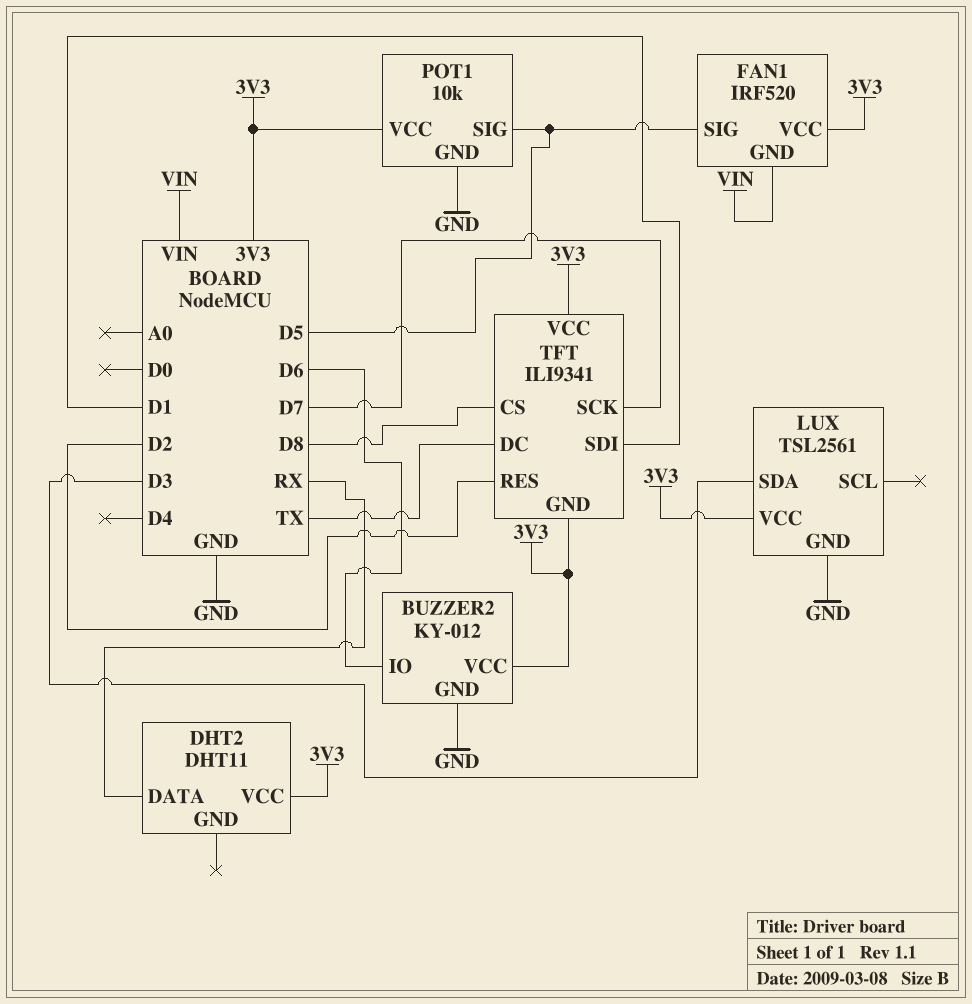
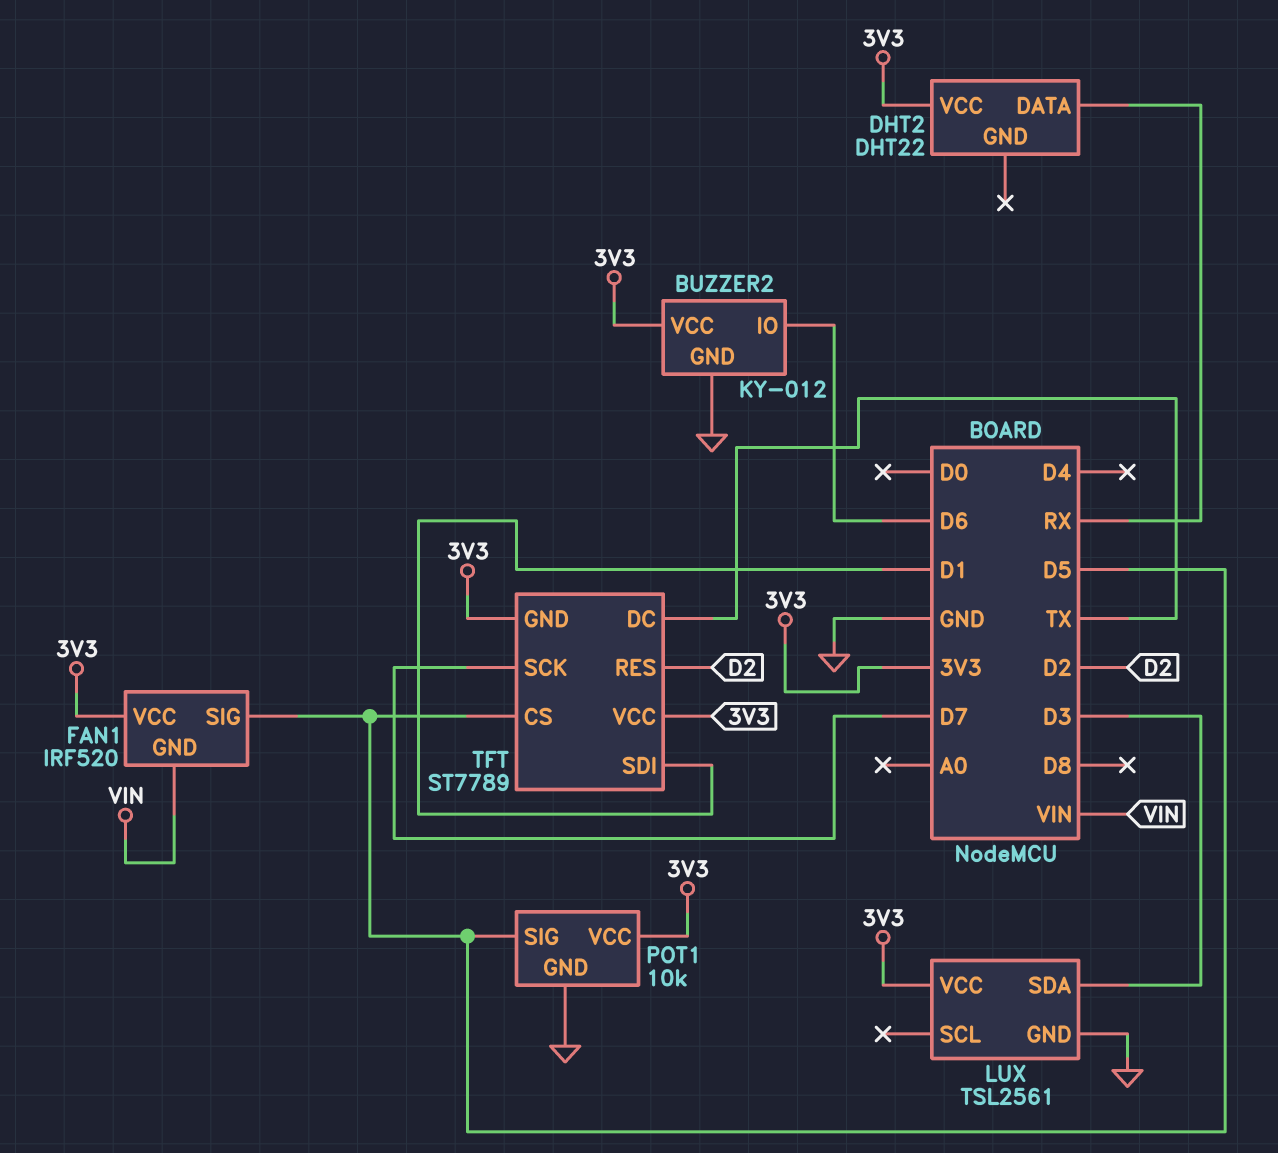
DHT2: DHT11 -> DHT22
TFT: ILI9341 -> ST7789
TFT pin CS: D8 -> D5

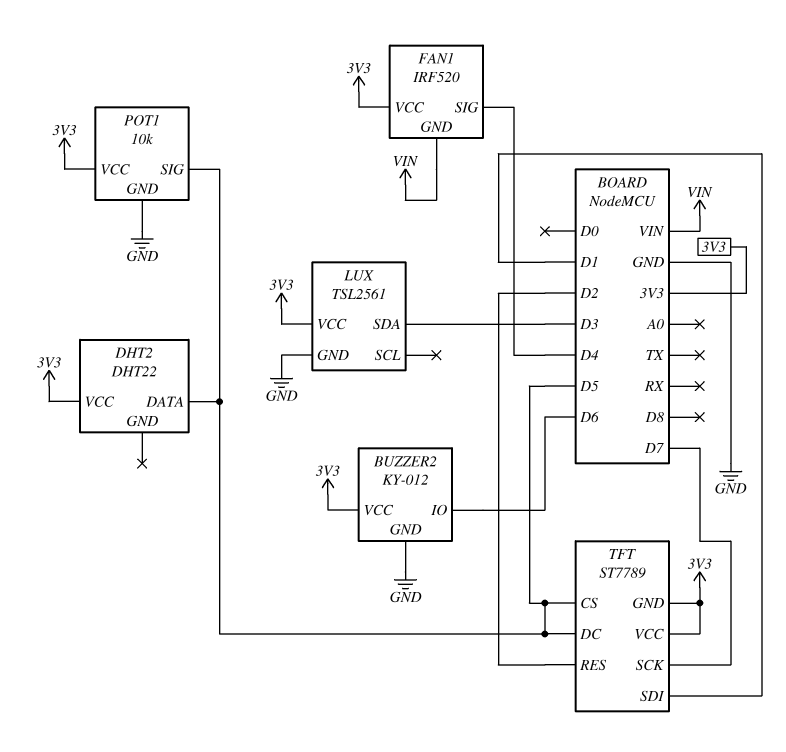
DHT2 pin DATA: RX -> D5
FAN1 pin SIG: D5 -> D4
TFT pin DC: TX -> D5

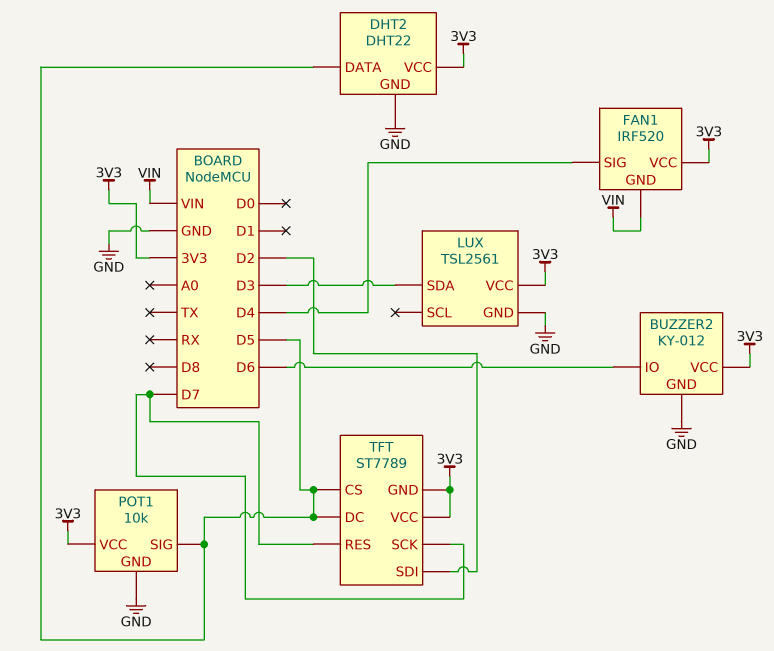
DHT2 pin GND: none -> GND
TFT pin RES: D2 -> D7
TFT pin SDI: D1 -> D2

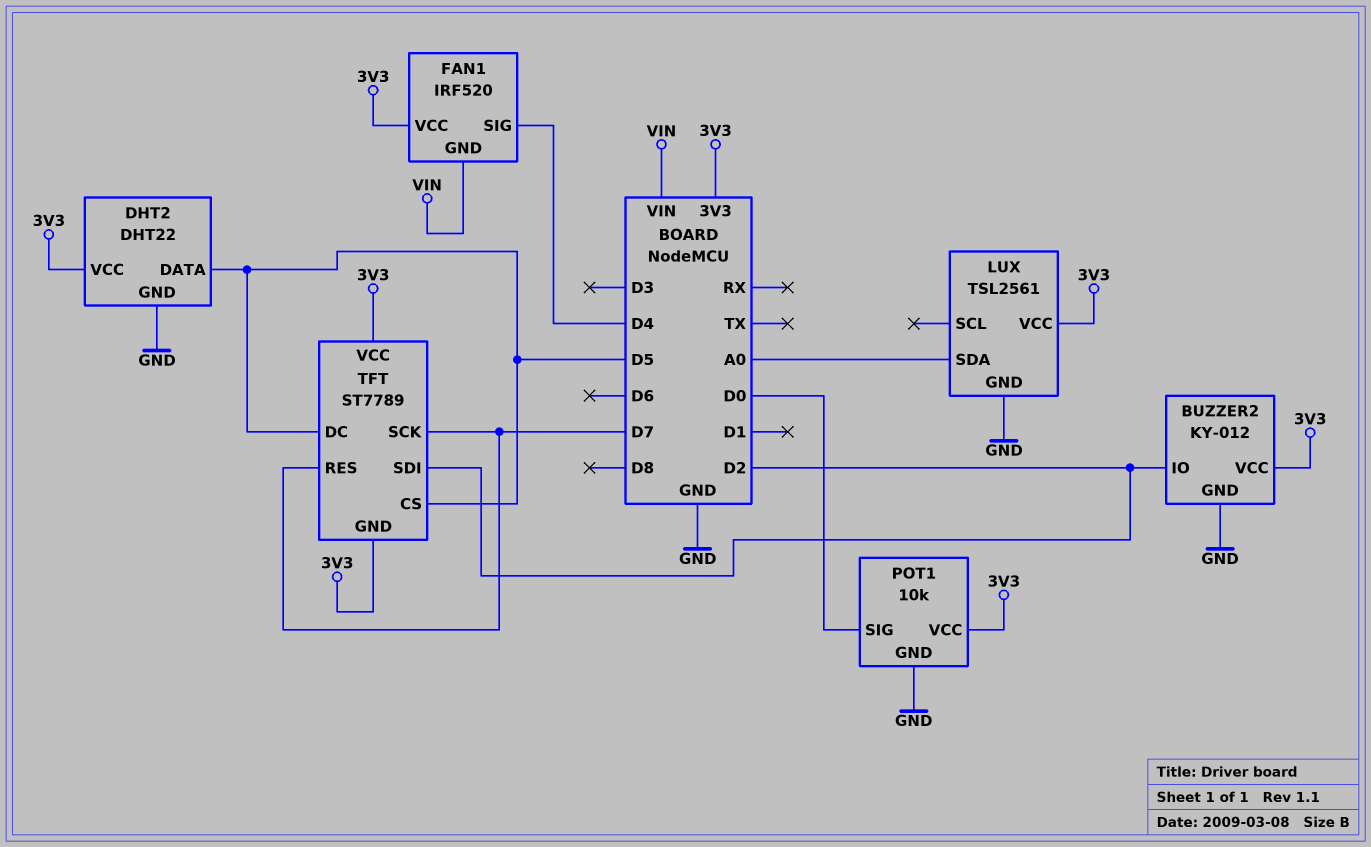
BUZZER2 pin IO: D6 -> D2
LUX pin SDA: D3 -> A0
POT1 pin SIG: D5 -> D0

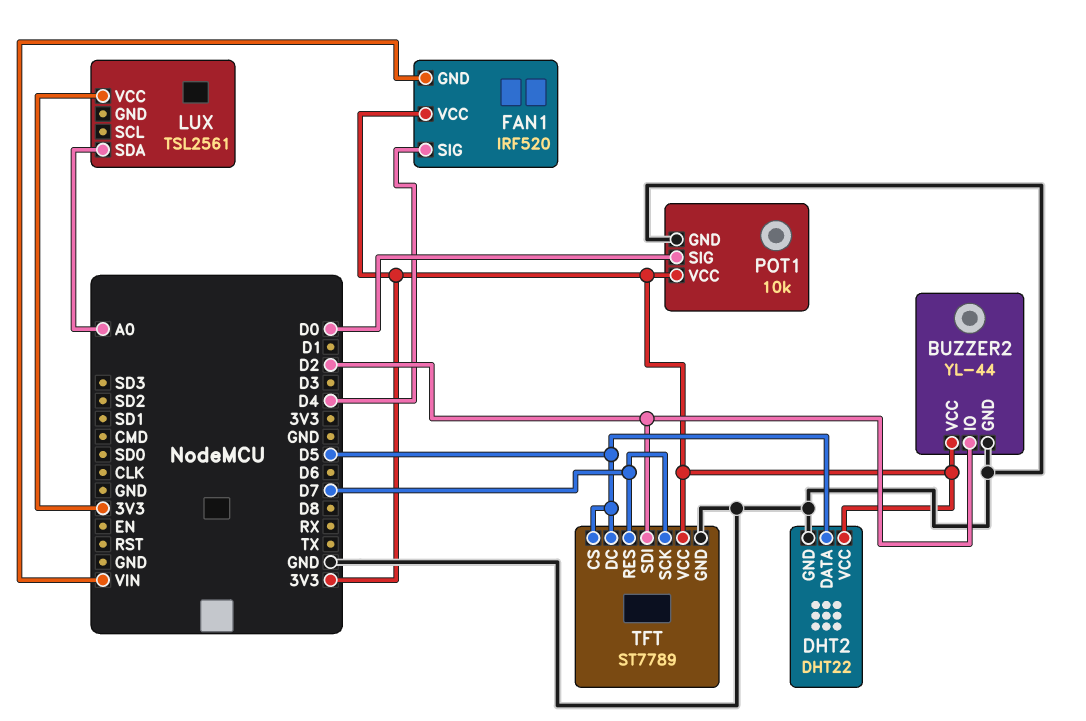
BUZZER2: KY-012 -> YL-44
LUX pin GND: GND -> none
TFT pin GND: 3V3 -> GND

